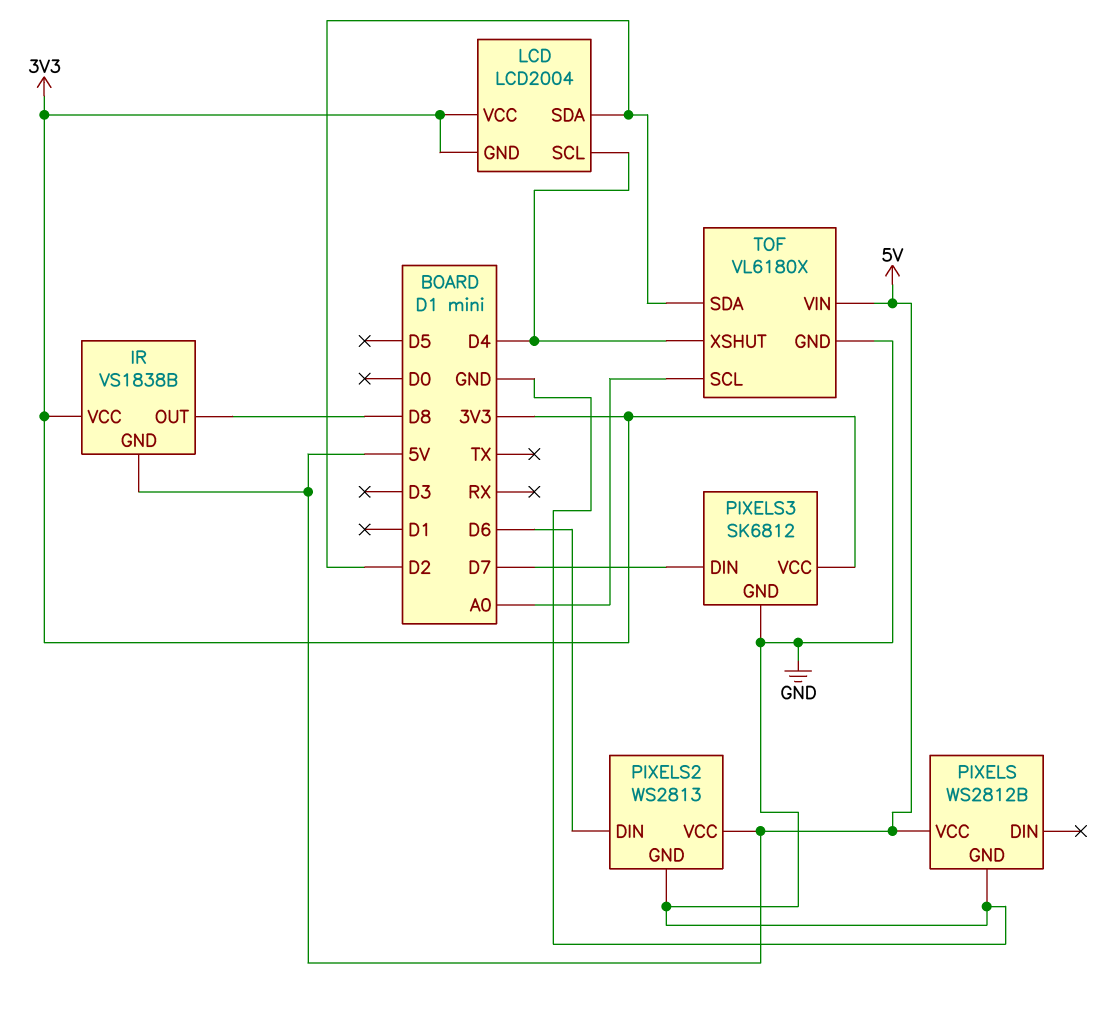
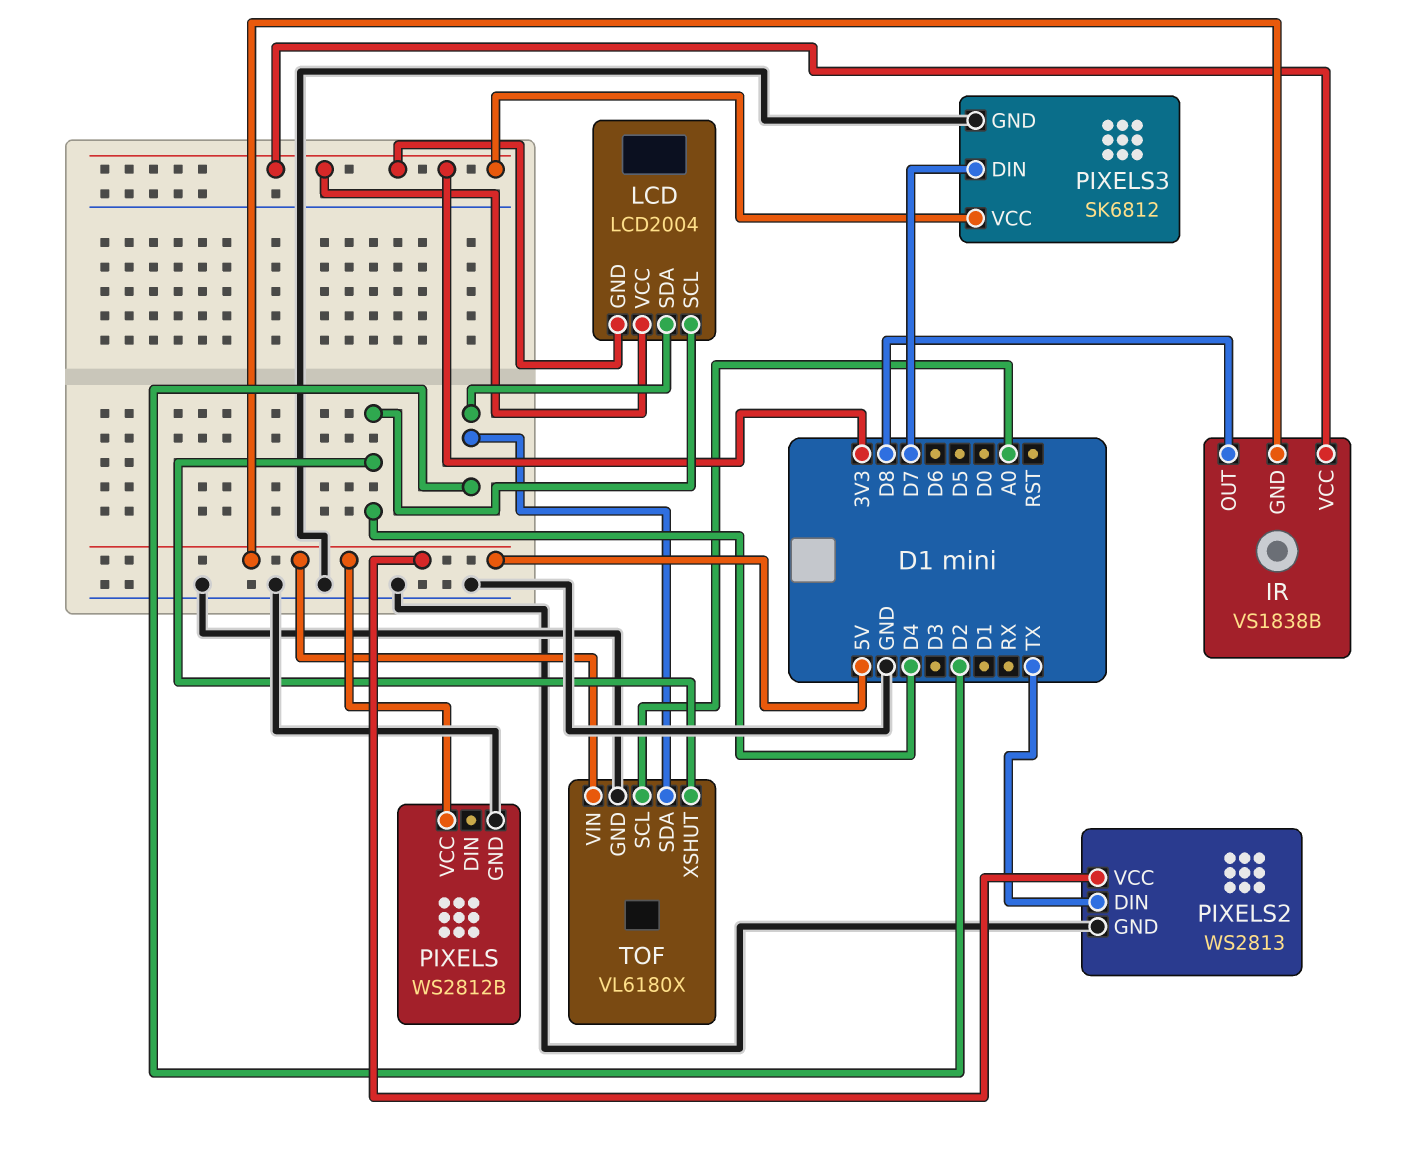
PIXELS2 pin DIN: D6 -> TX

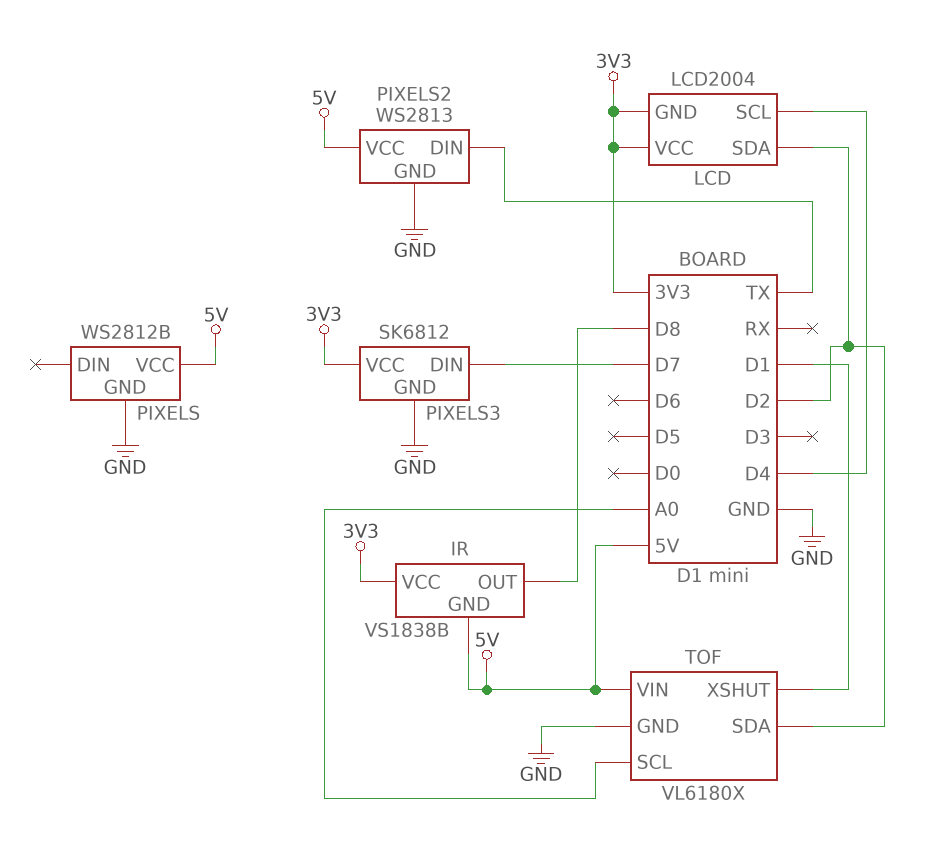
TOF pin XSHUT: D4 -> D1

